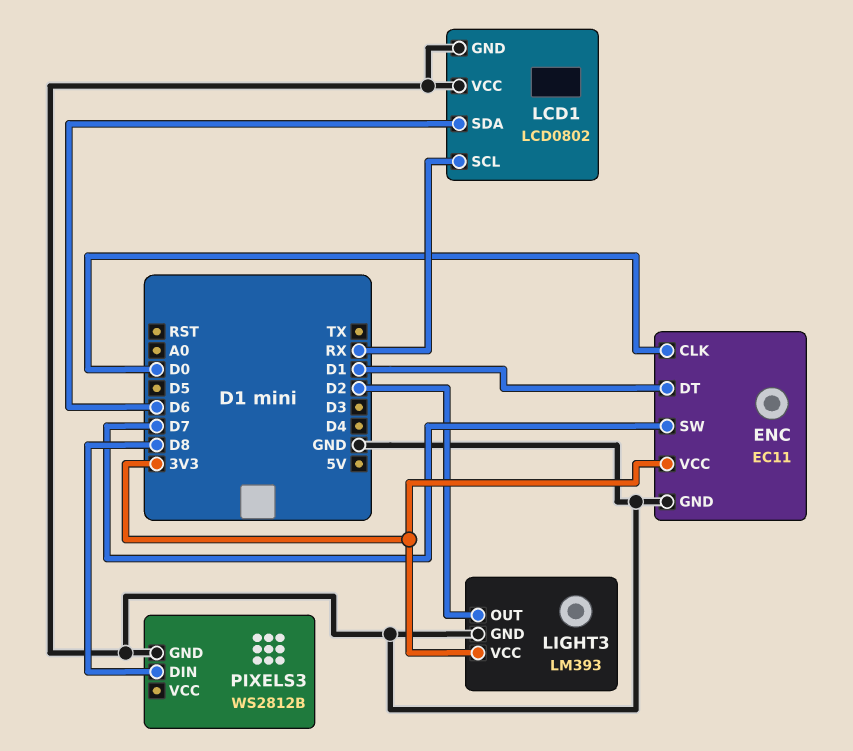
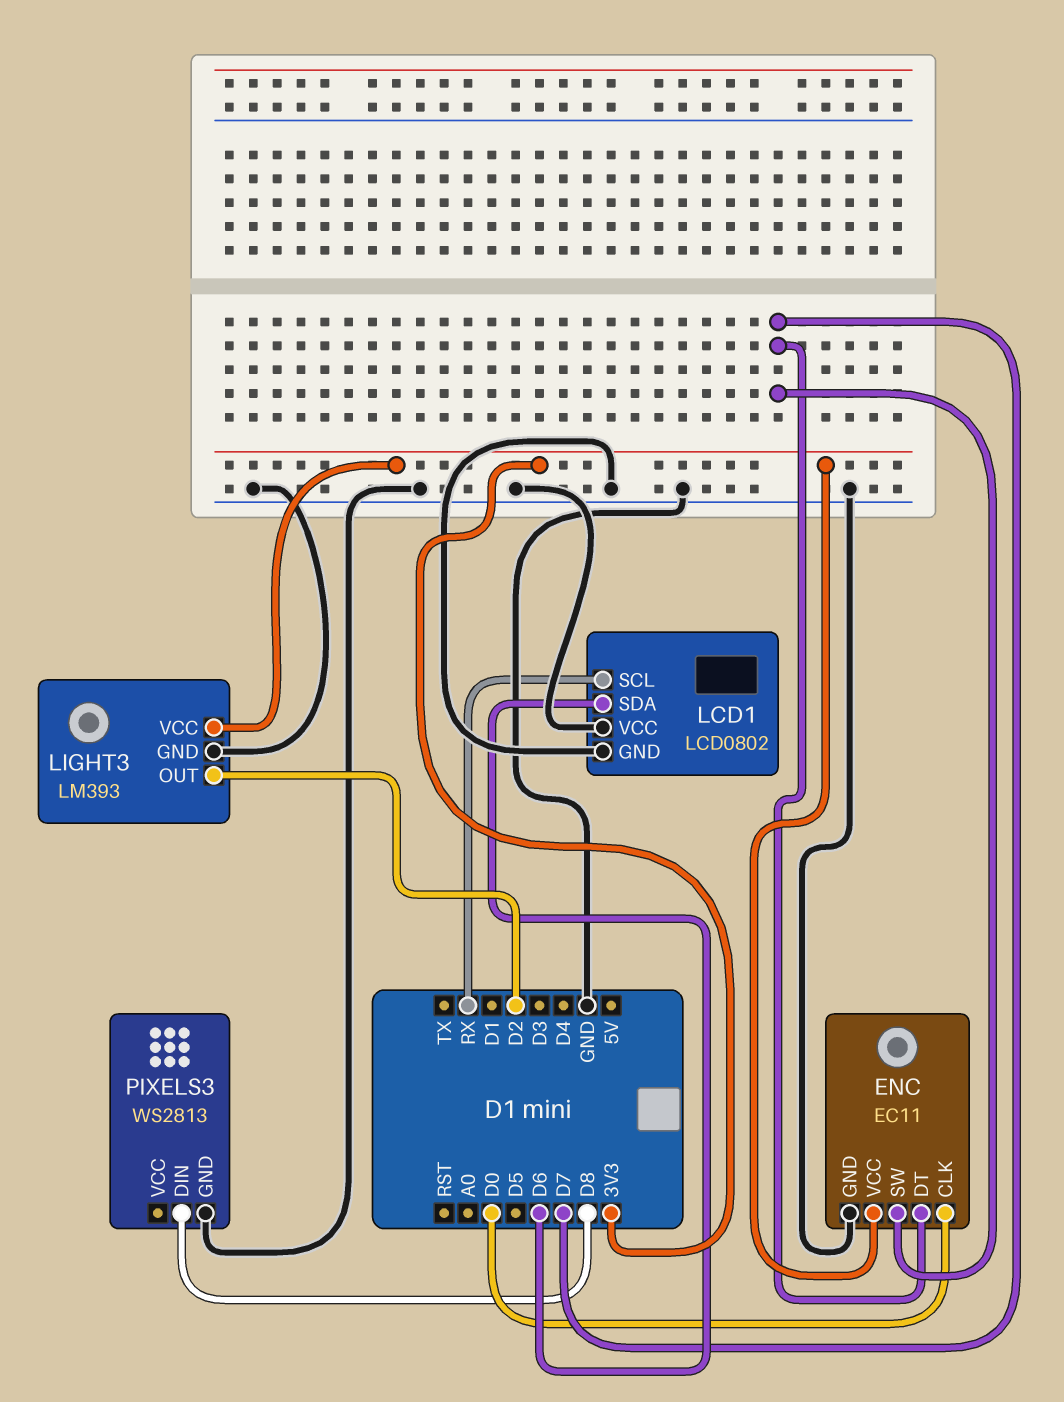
ENC pin DT: D1 -> D7
PIXELS3: WS2812B -> WS2813

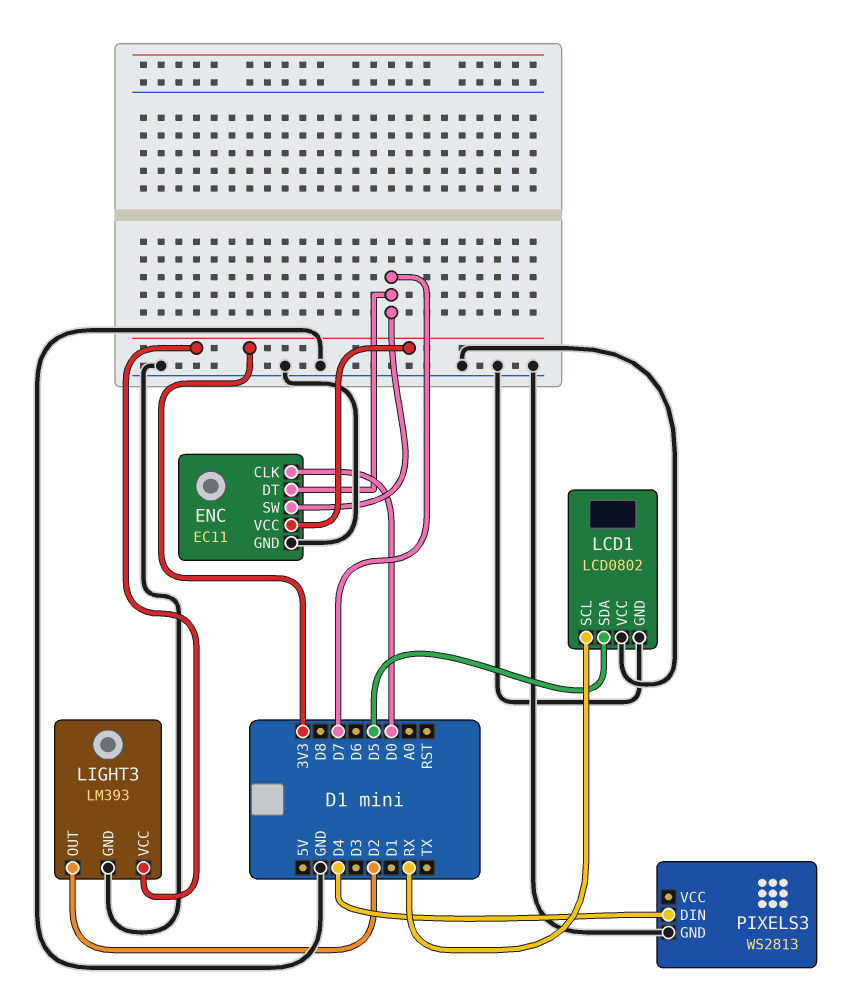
LCD1 pin SDA: D6 -> D5
PIXELS3 pin DIN: D8 -> D4

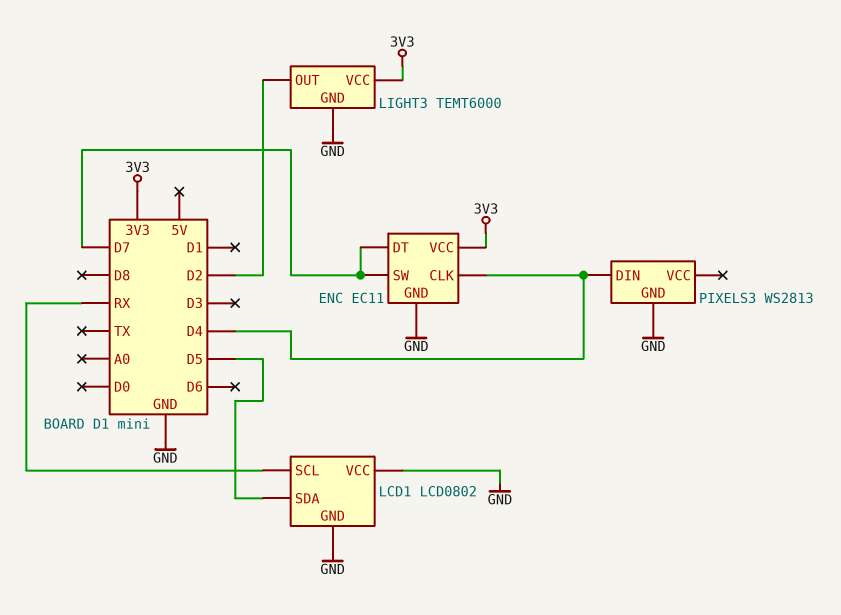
ENC pin CLK: D0 -> D4
LIGHT3: LM393 -> TEMT6000

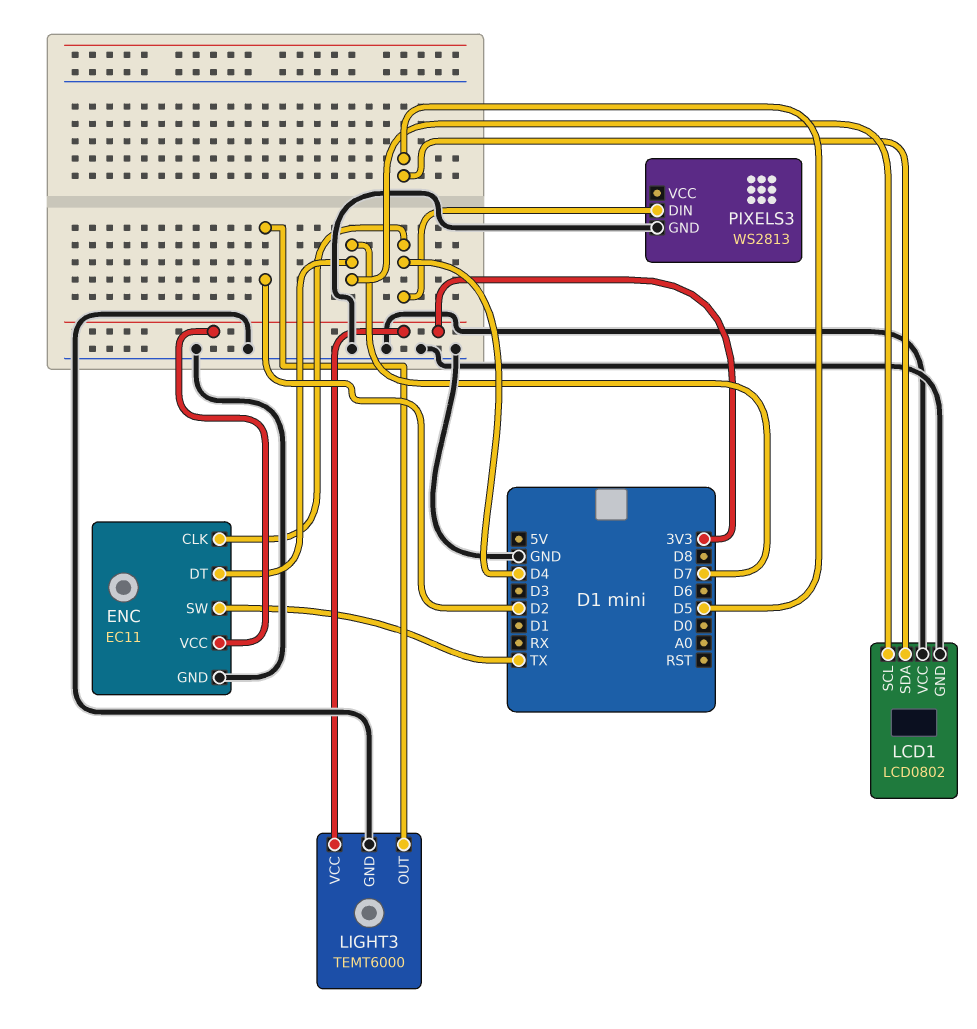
ENC pin SW: D7 -> TX
LCD1 pin SCL: RX -> D7

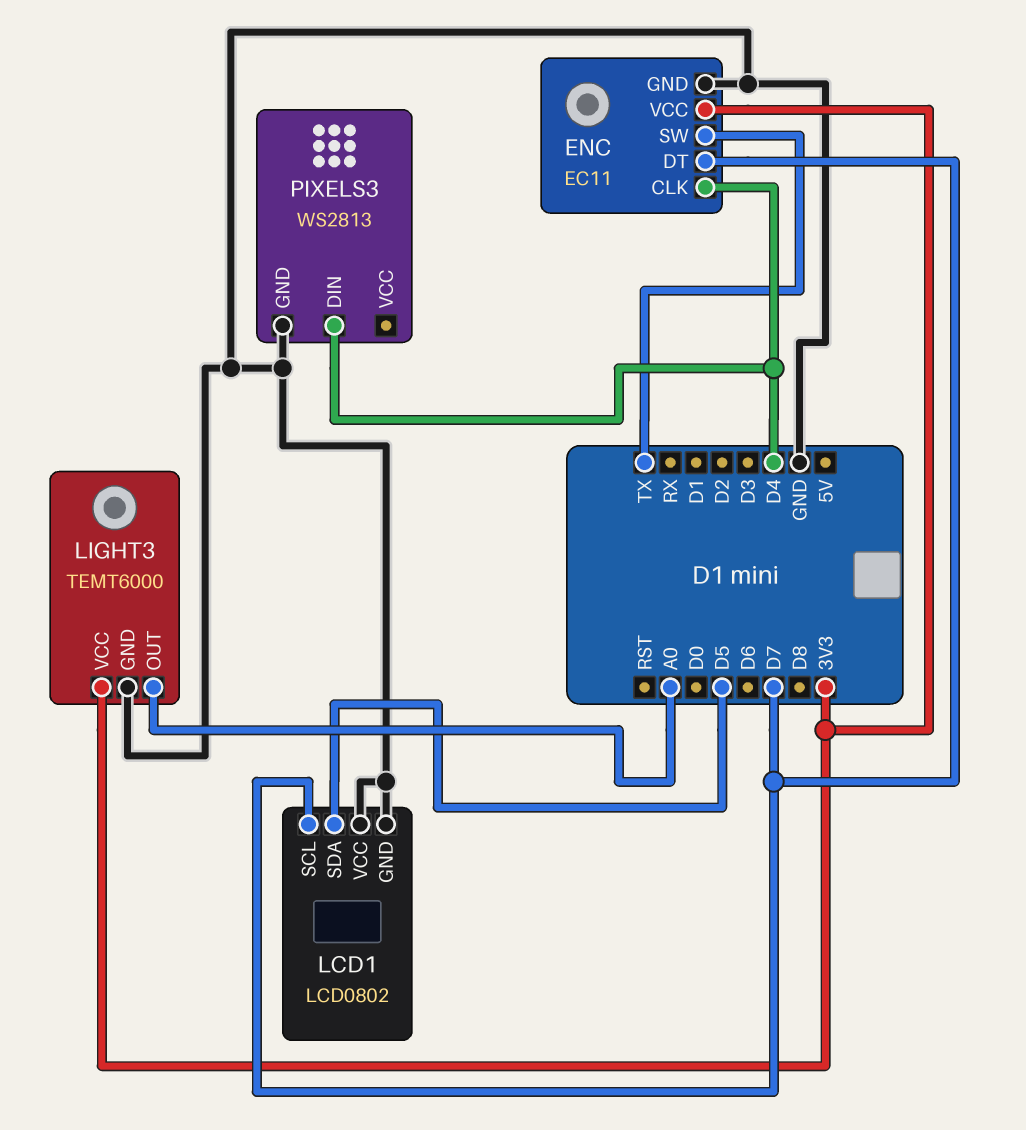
LIGHT3 pin OUT: D2 -> A0

